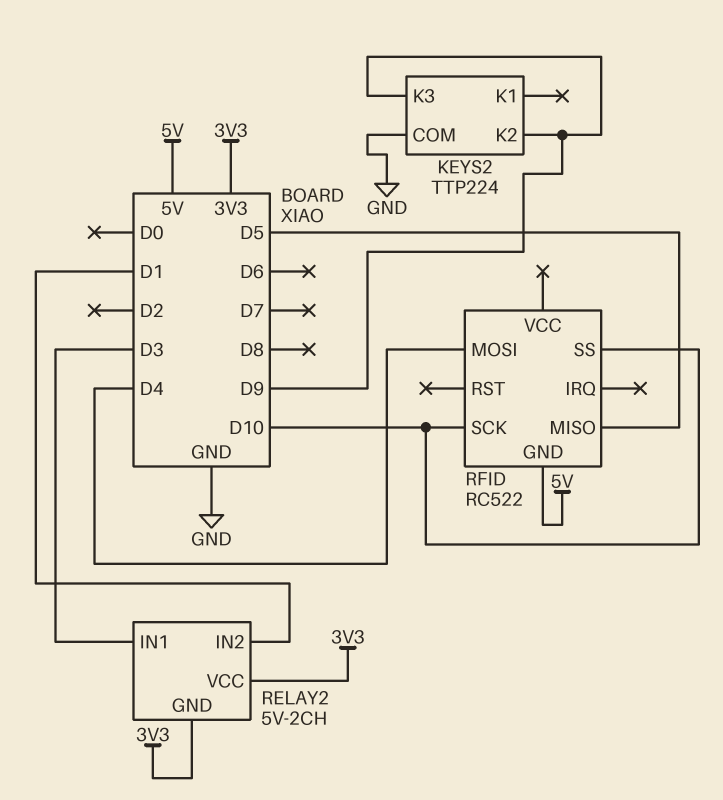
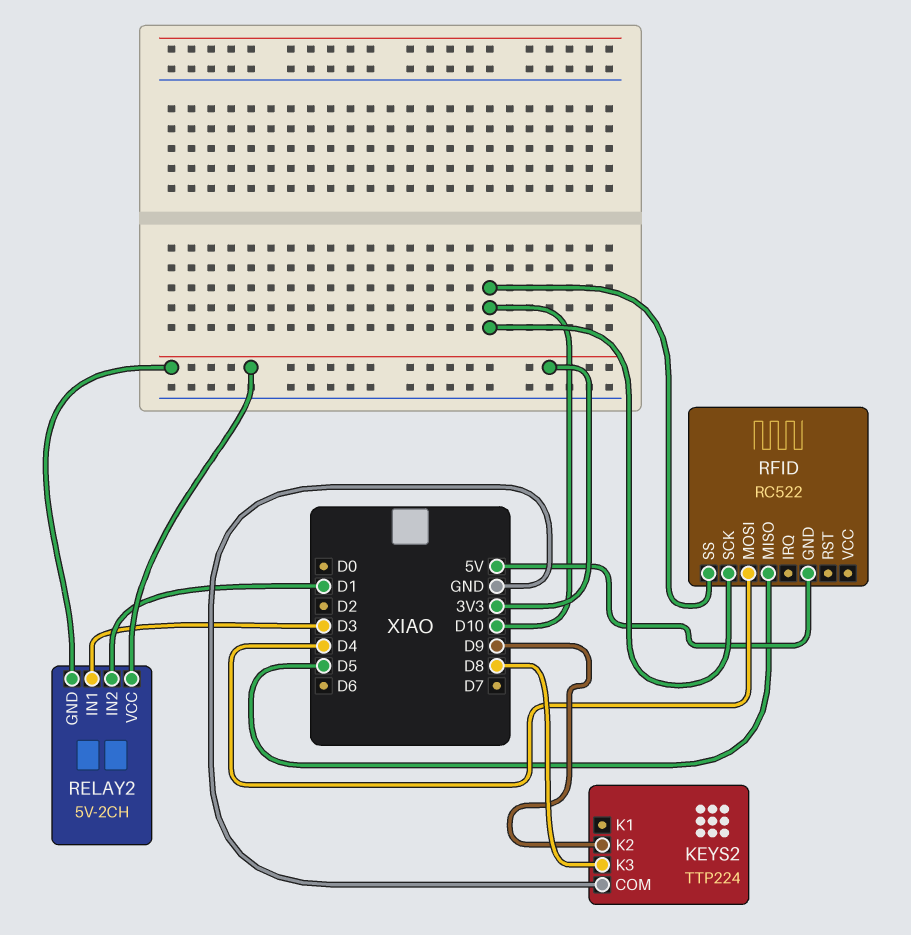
KEYS2 pin K3: D9 -> D8

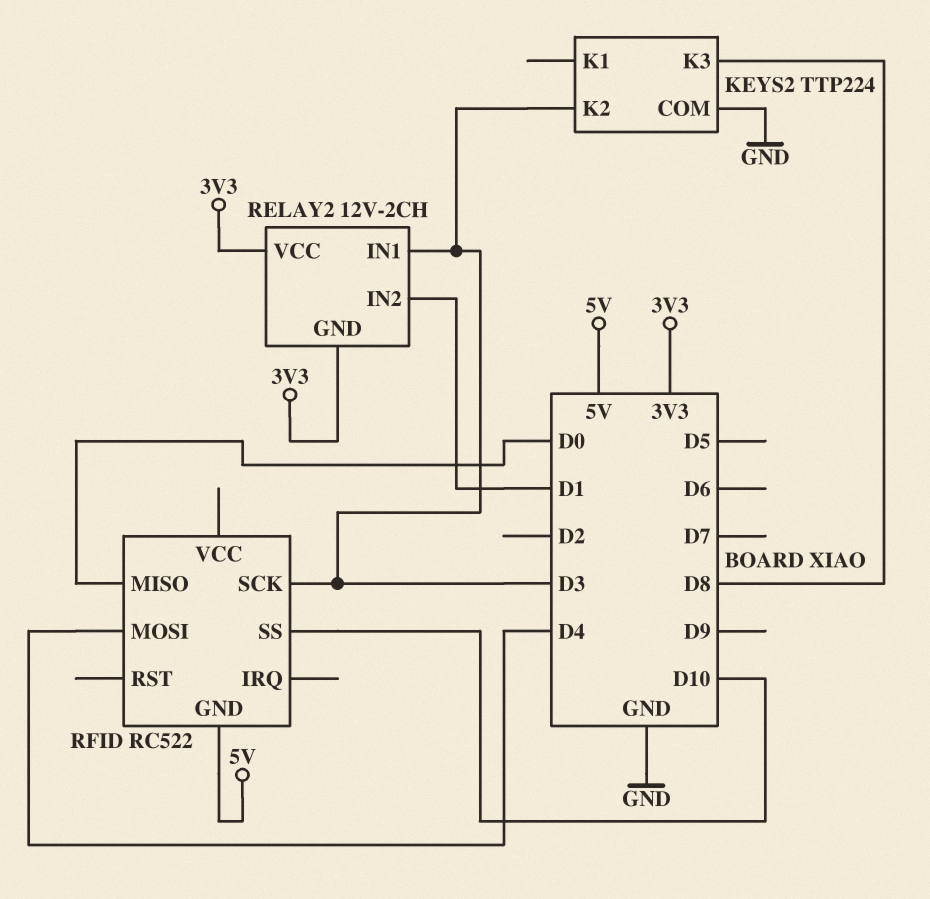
KEYS2 pin K2: D9 -> D3
RELAY2: 5V-2CH -> 12V-2CH
RFID pin MISO: D5 -> D0
RFID pin SCK: D10 -> D3

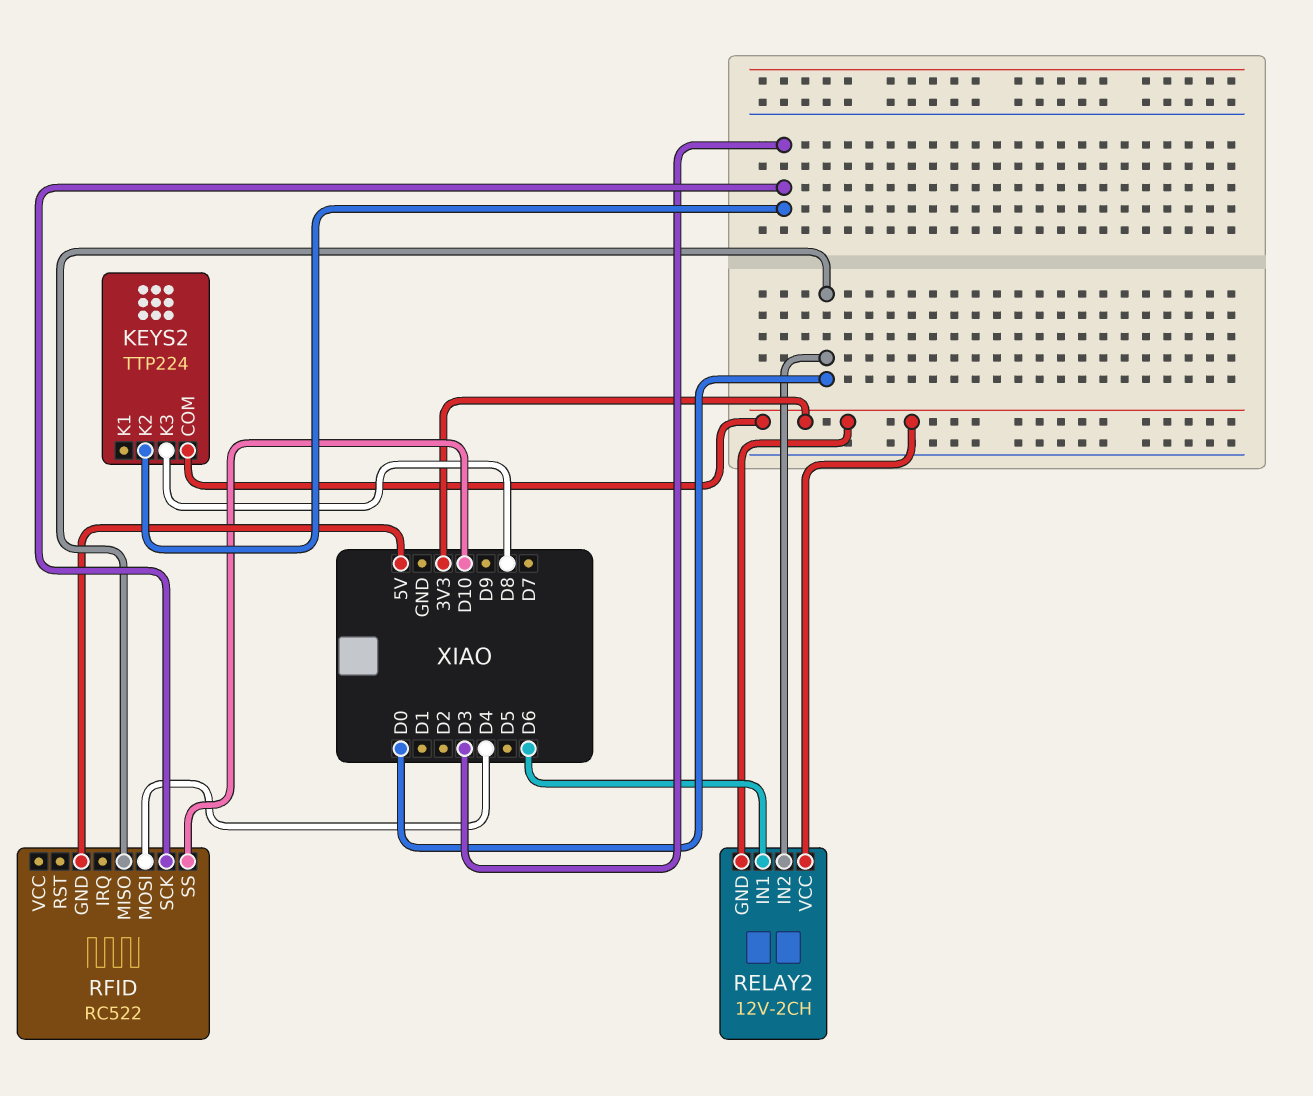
KEYS2 pin COM: GND -> 3V3
RELAY2 pin IN1: D3 -> D6
RELAY2 pin IN2: D1 -> D0

